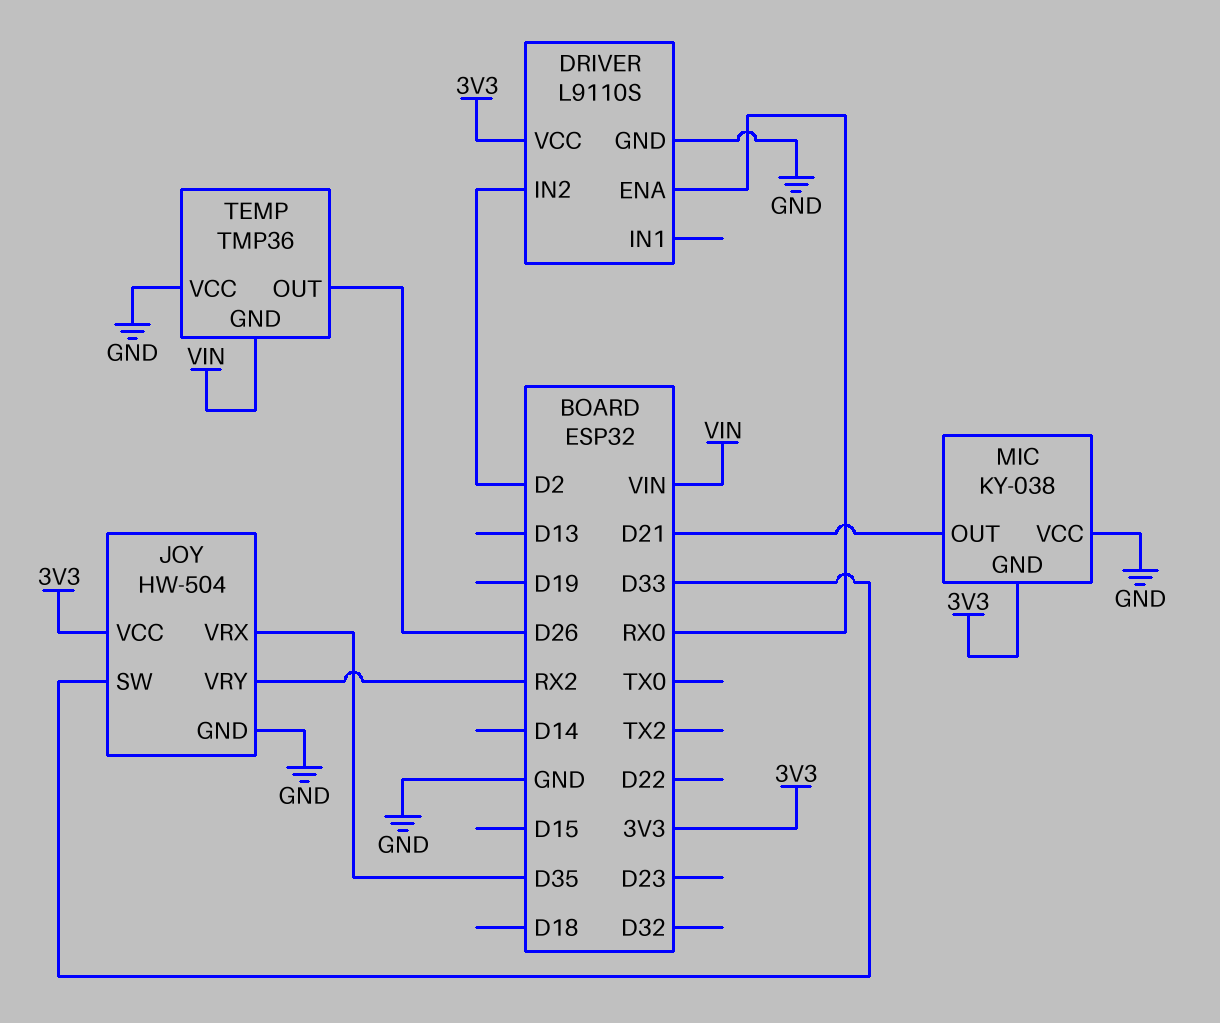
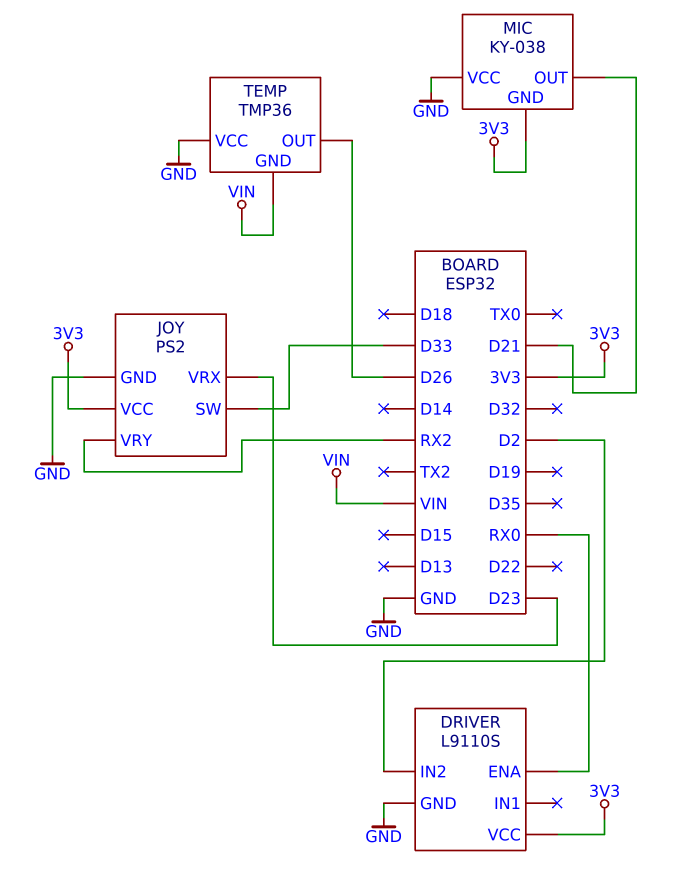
JOY: HW-504 -> PS2
JOY pin VRX: D35 -> D23

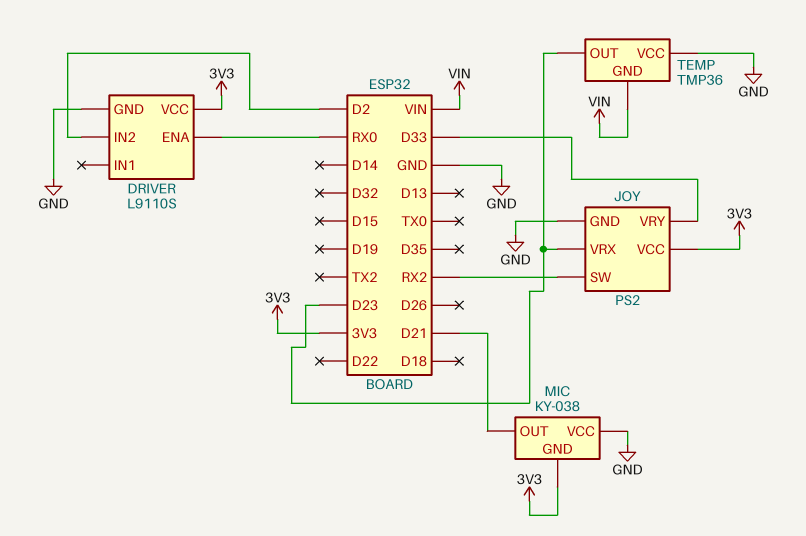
JOY pin SW: D33 -> RX2
JOY pin VRY: RX2 -> D33
TEMP pin OUT: D26 -> D23

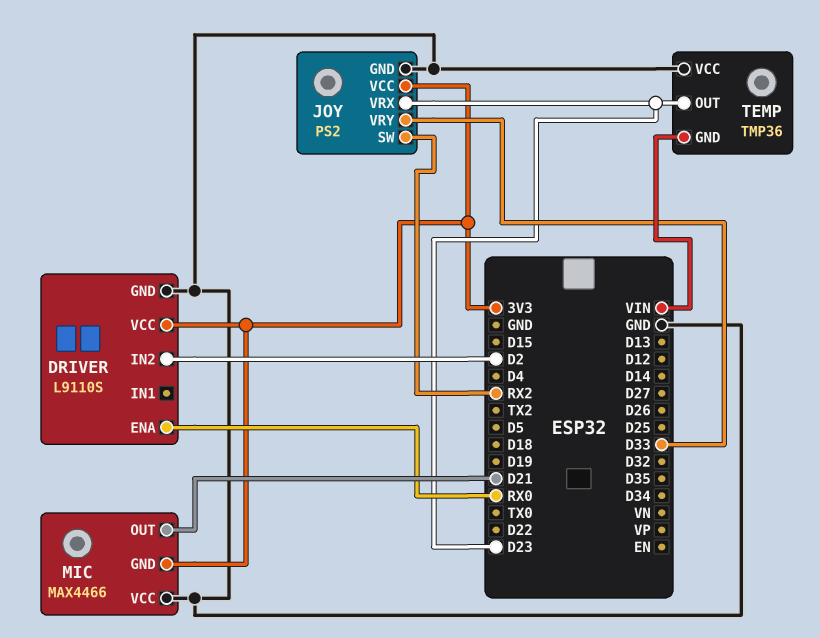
MIC: KY-038 -> MAX4466

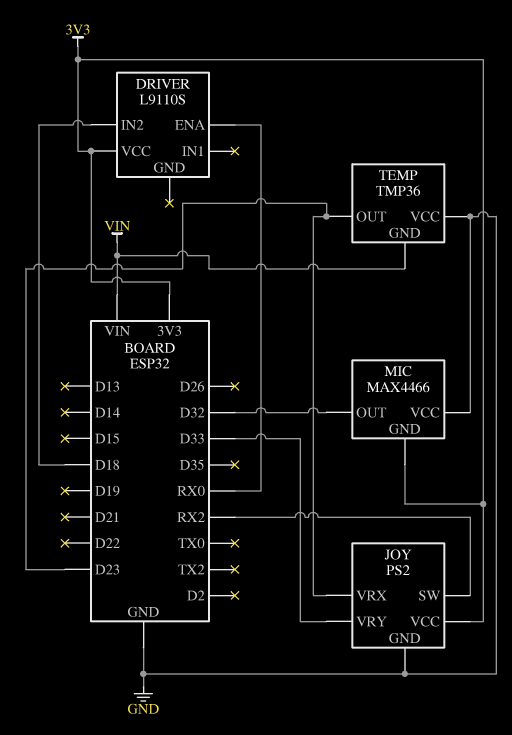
DRIVER pin GND: GND -> none
DRIVER pin IN2: D2 -> D18
MIC pin OUT: D21 -> D32

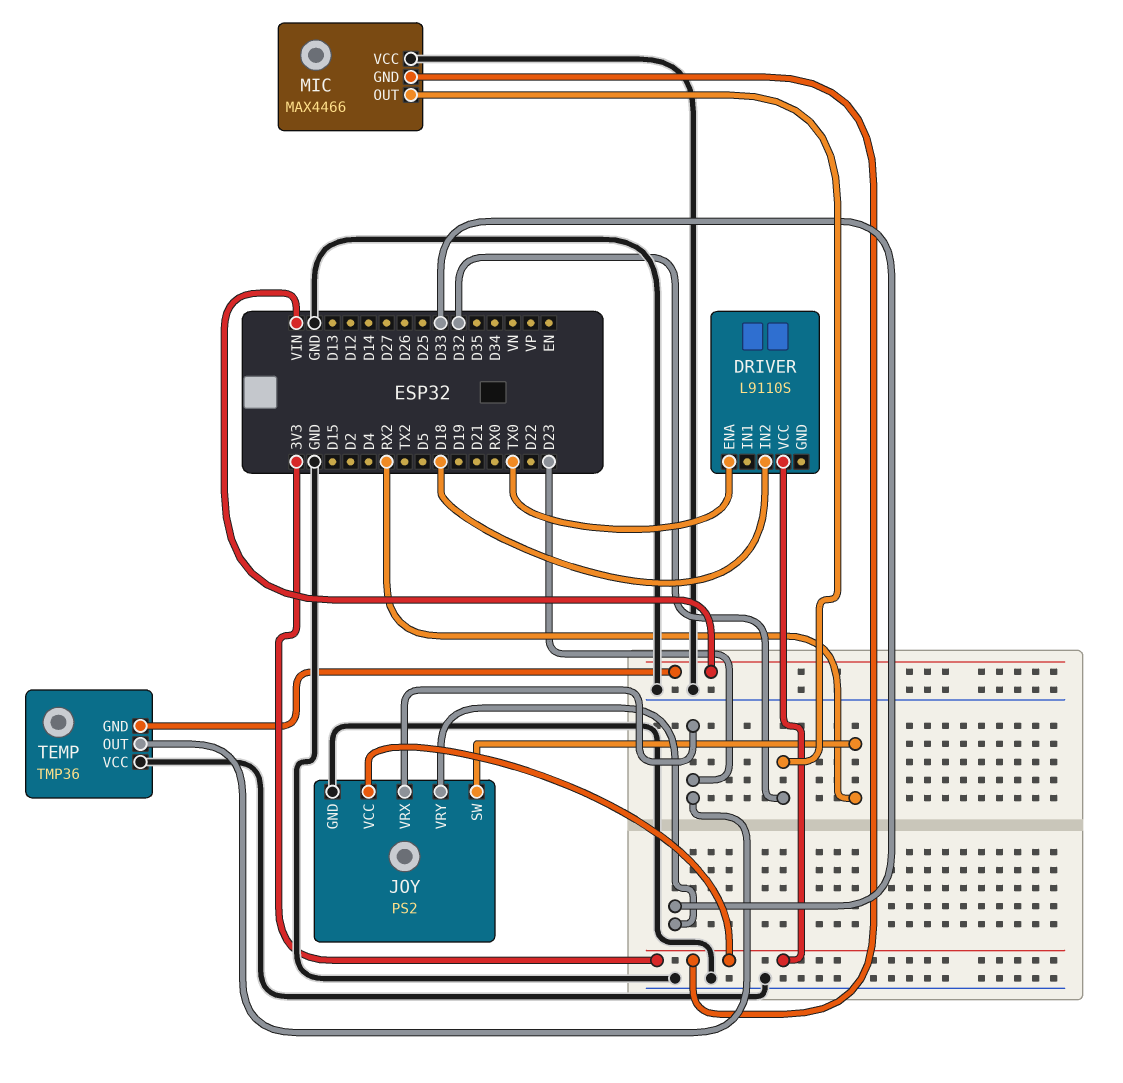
DRIVER pin ENA: RX0 -> TX0

